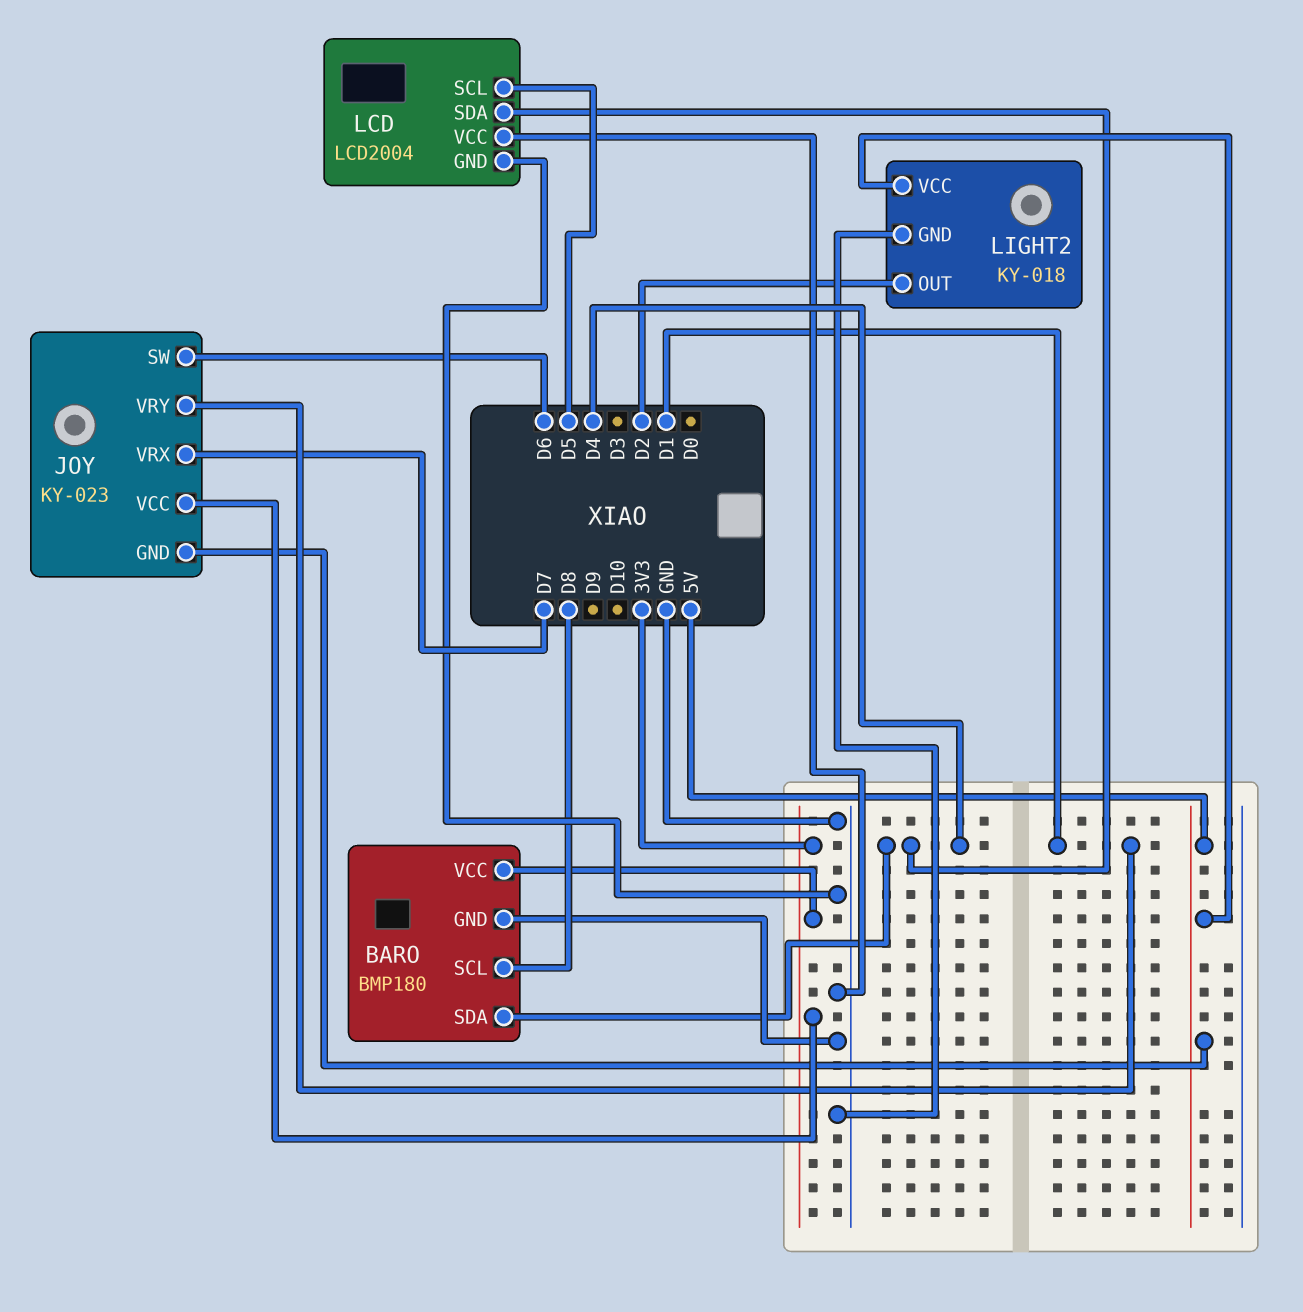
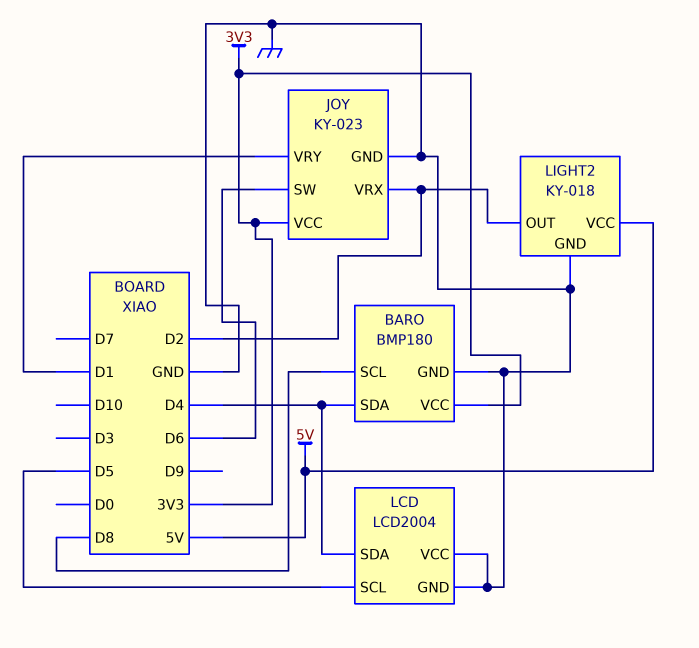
JOY pin GND: 5V -> GND
JOY pin VRX: D7 -> D2

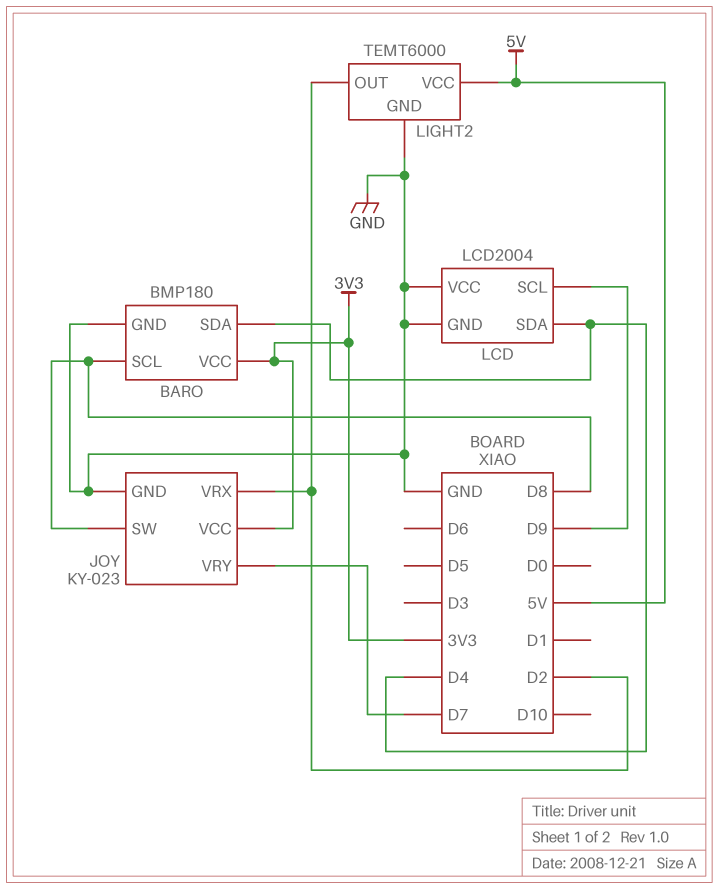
JOY pin SW: D6 -> D8
JOY pin VRY: D1 -> D7
LCD pin SCL: D5 -> D9
LIGHT2: KY-018 -> TEMT6000

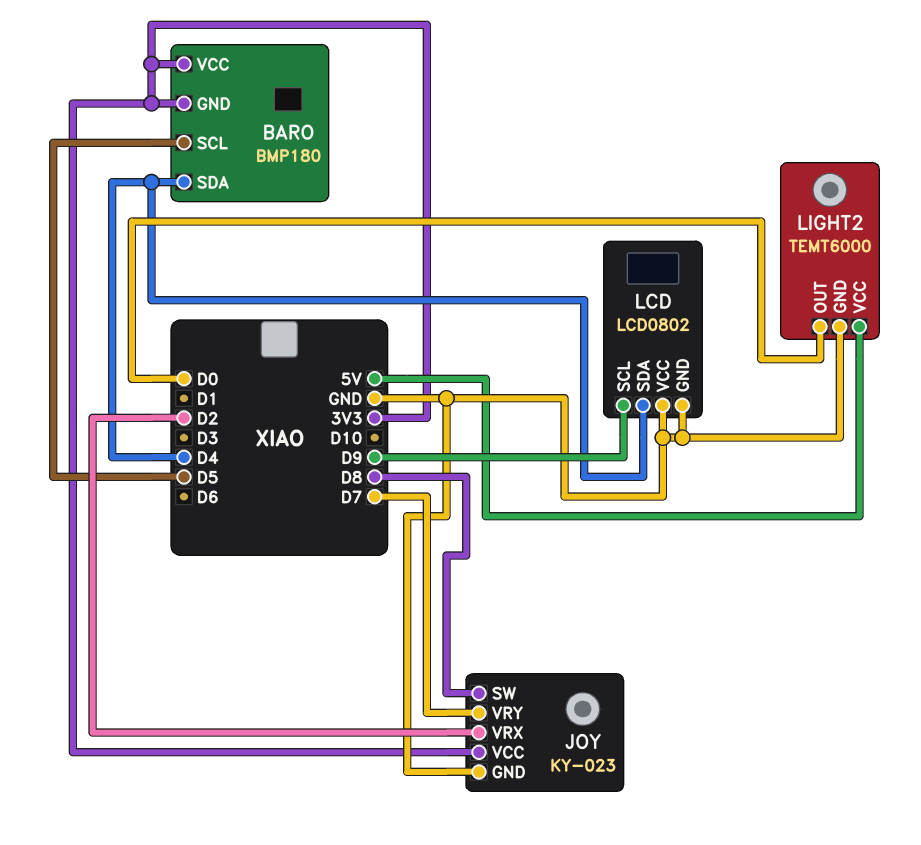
BARO pin GND: GND -> 3V3
BARO pin SCL: D8 -> D5
LCD: LCD2004 -> LCD0802
LIGHT2 pin OUT: D2 -> D0

